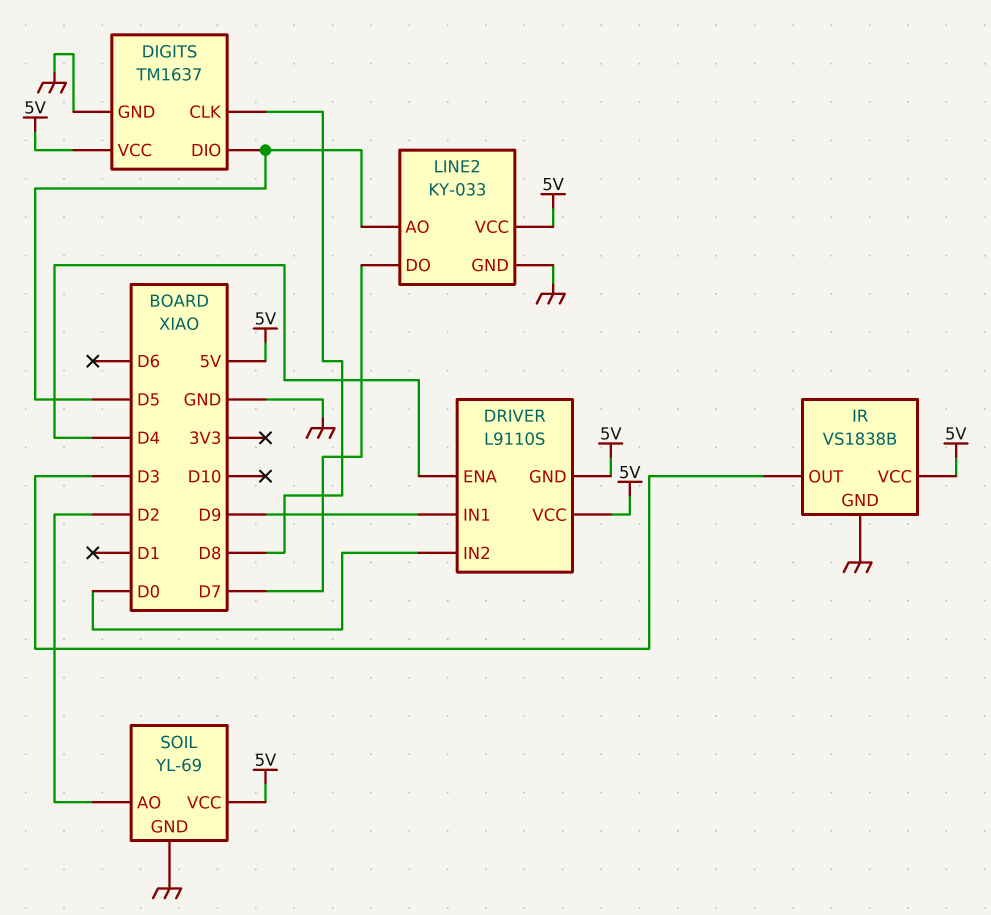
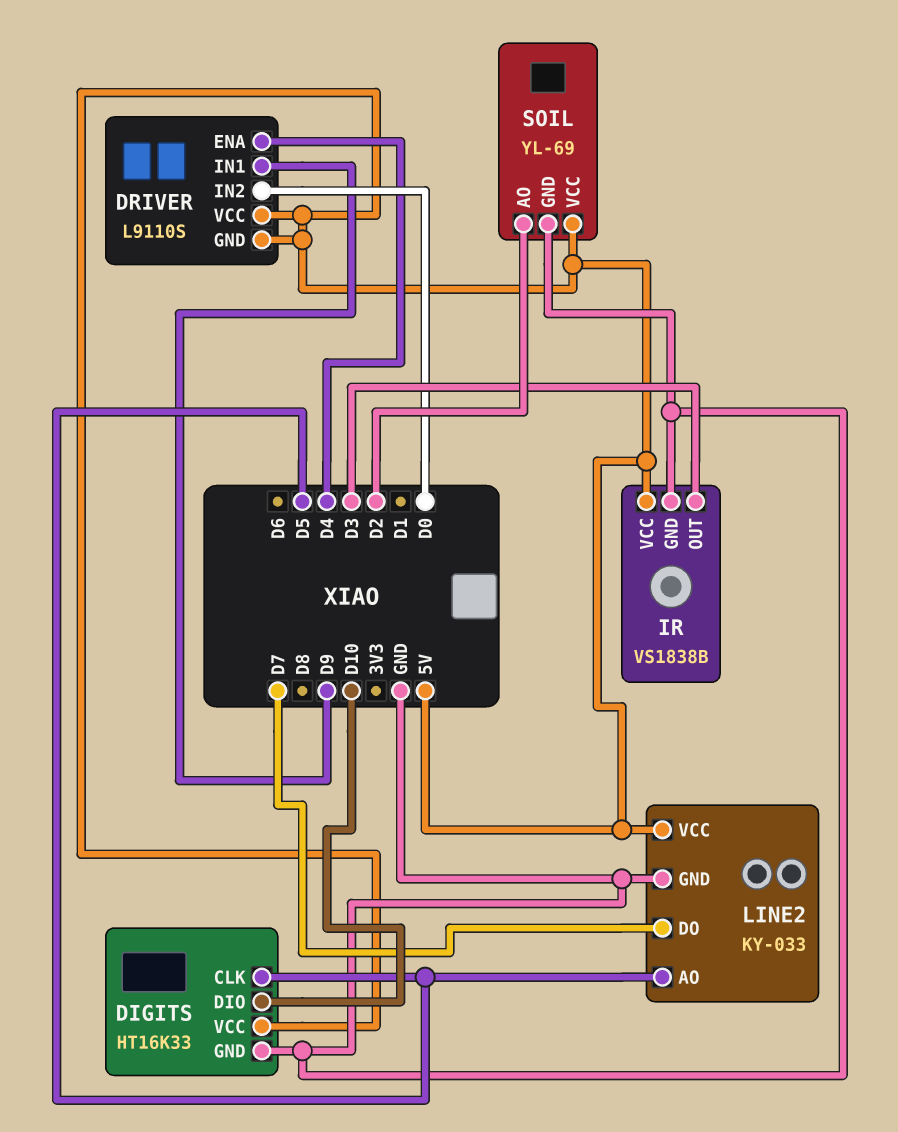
DIGITS: TM1637 -> HT16K33
DIGITS pin CLK: D8 -> D5
DIGITS pin DIO: D5 -> D10

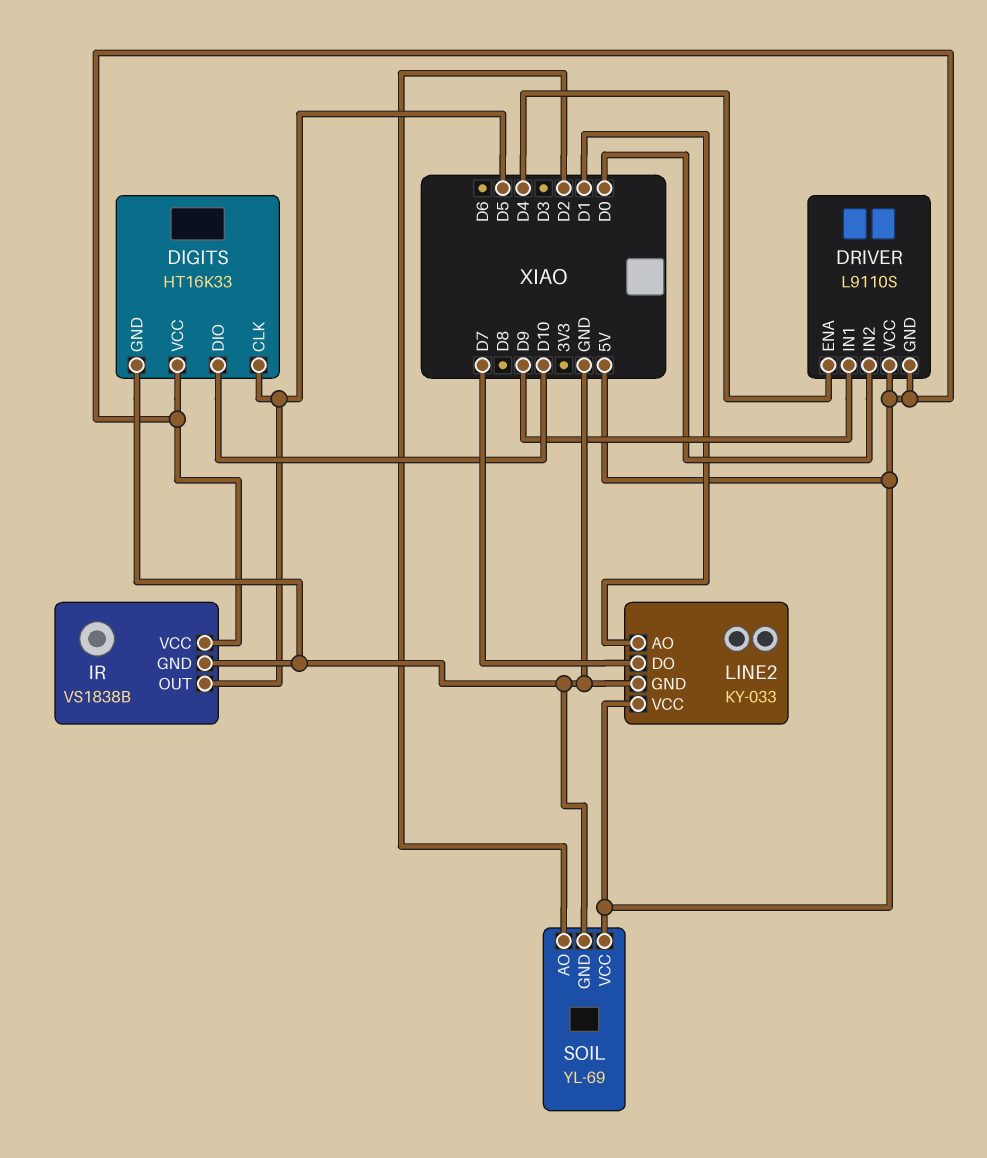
IR pin OUT: D3 -> D5
LINE2 pin AO: D5 -> D1

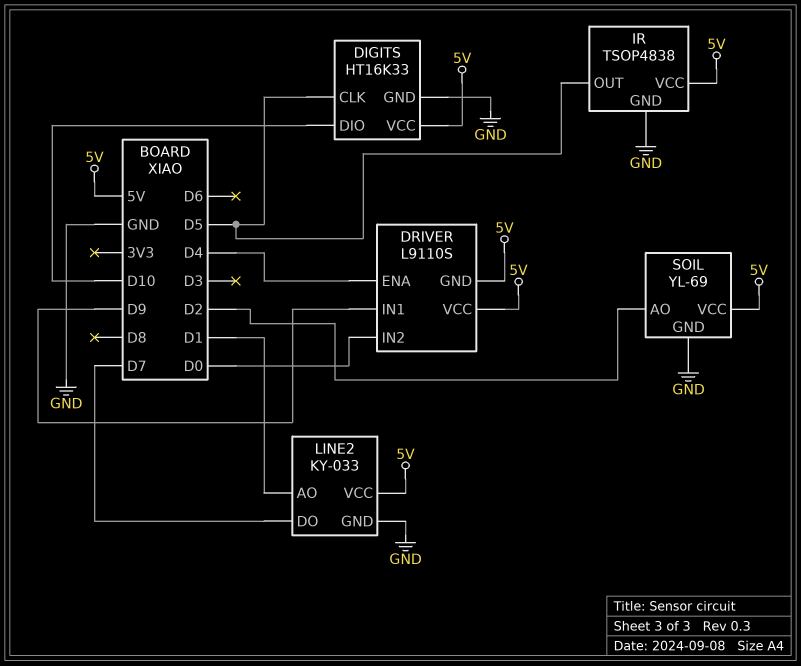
IR: VS1838B -> TSOP4838

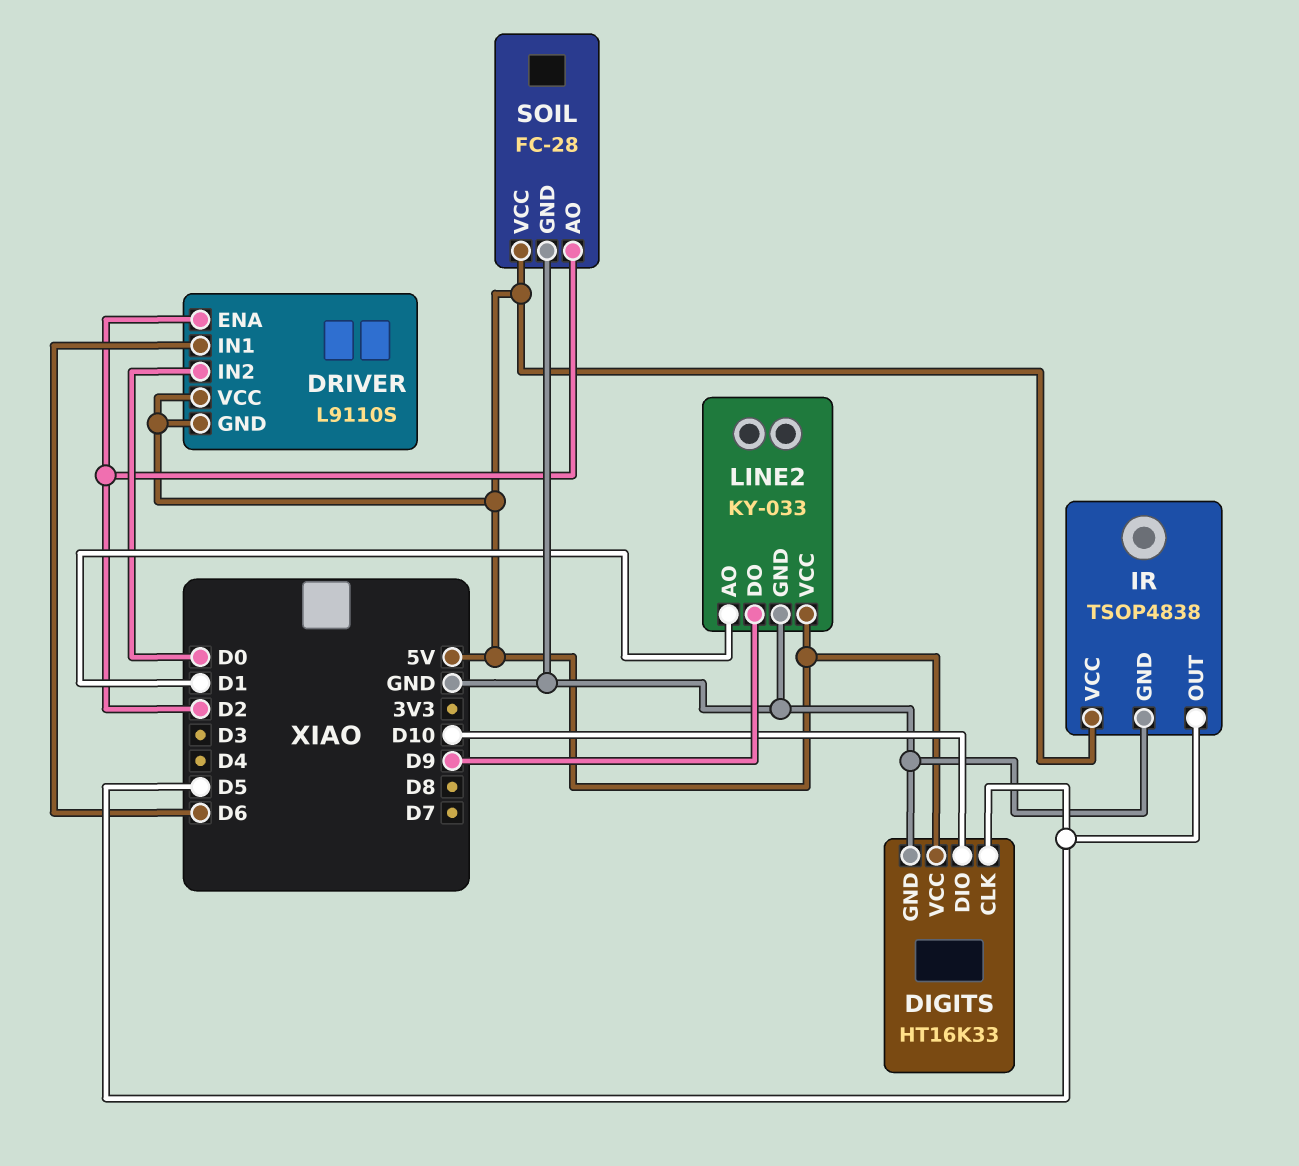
DRIVER pin ENA: D4 -> D2
DRIVER pin IN1: D9 -> D6
LINE2 pin DO: D7 -> D9
SOIL: YL-69 -> FC-28

